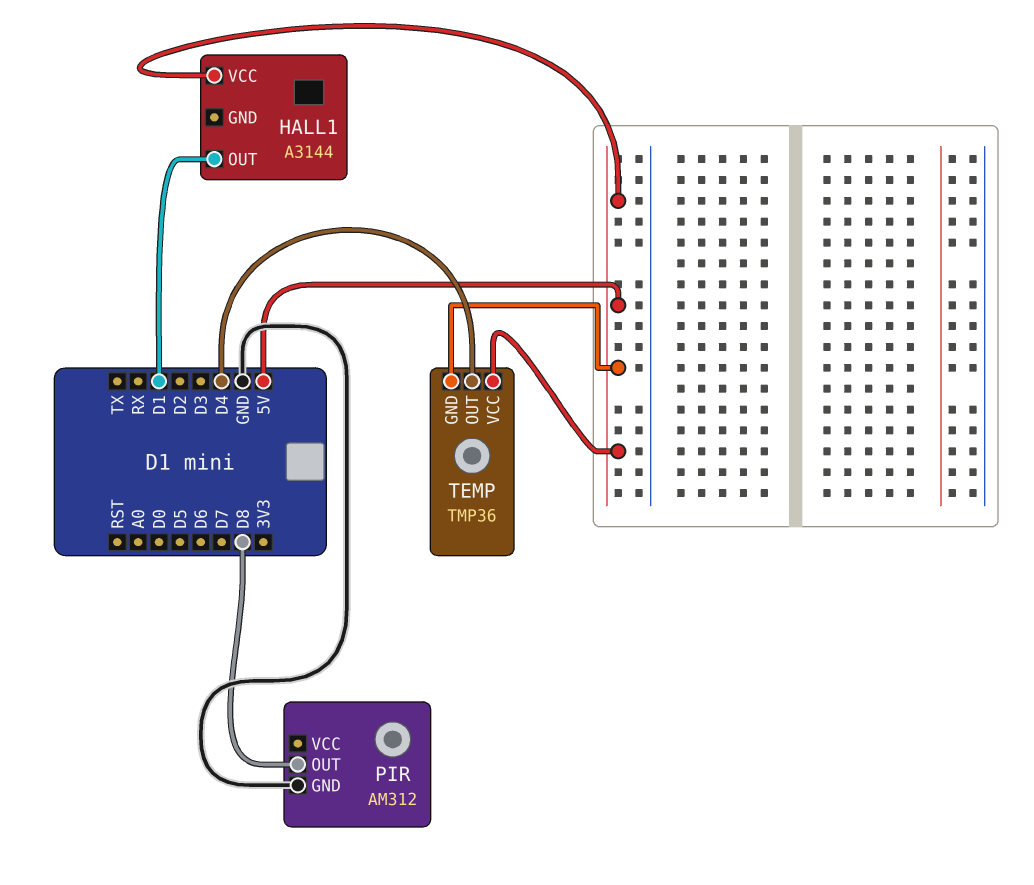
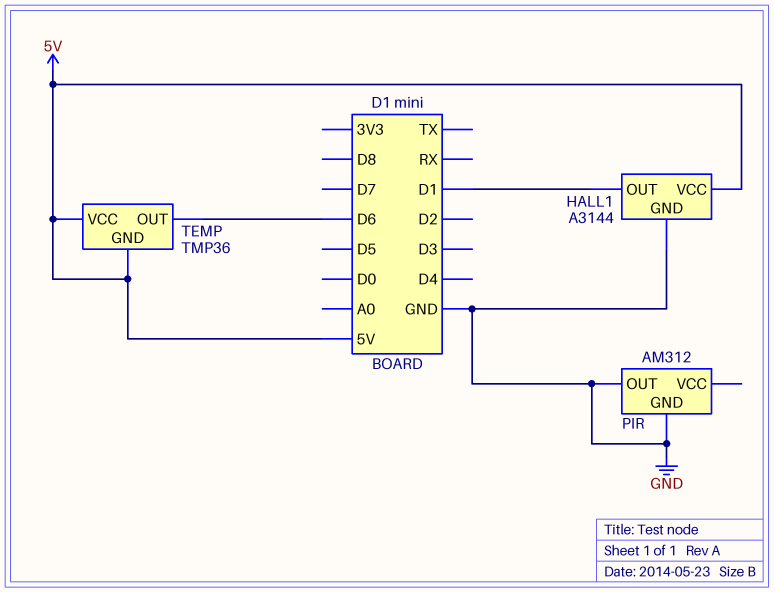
HALL1 pin GND: none -> GND
PIR pin OUT: D8 -> GND
TEMP pin OUT: D4 -> D6

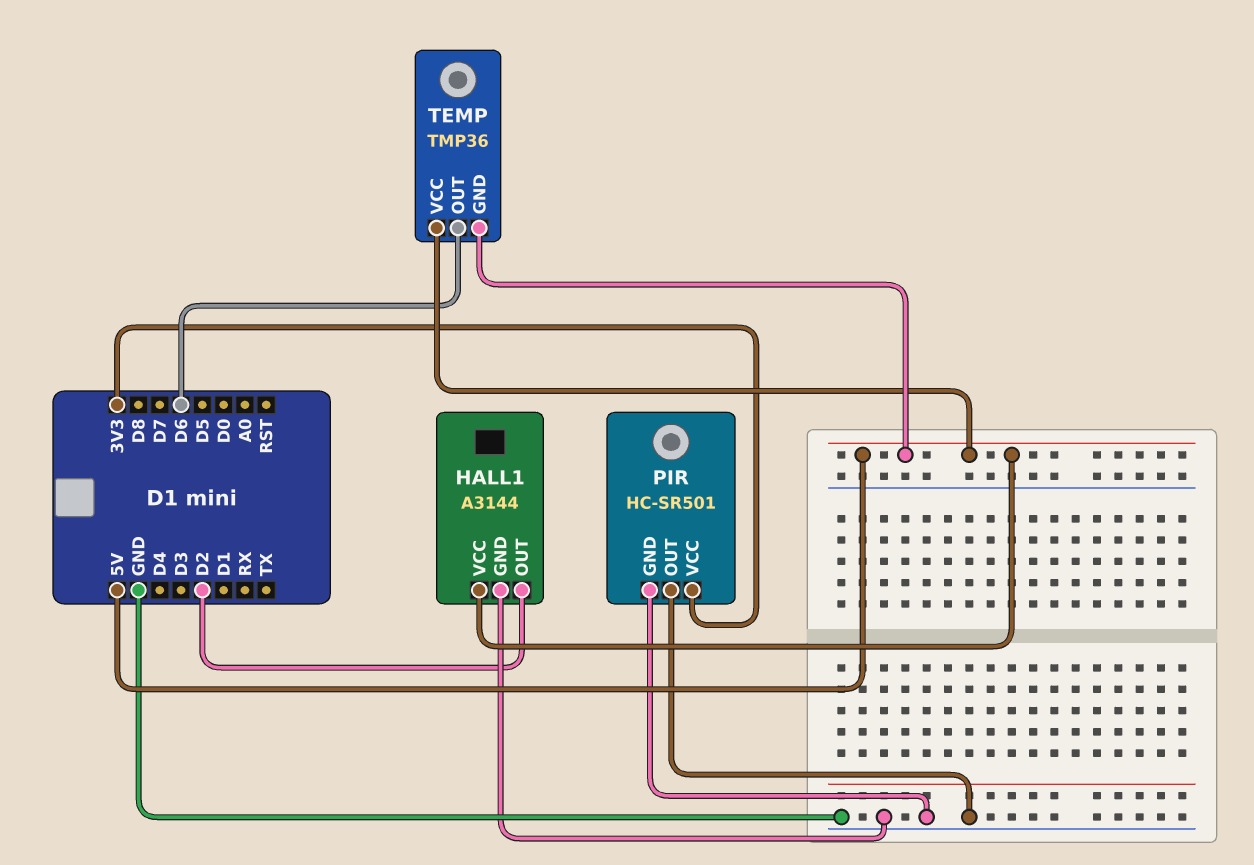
HALL1 pin OUT: D1 -> D2
PIR: AM312 -> HC-SR501
PIR pin VCC: none -> 3V3

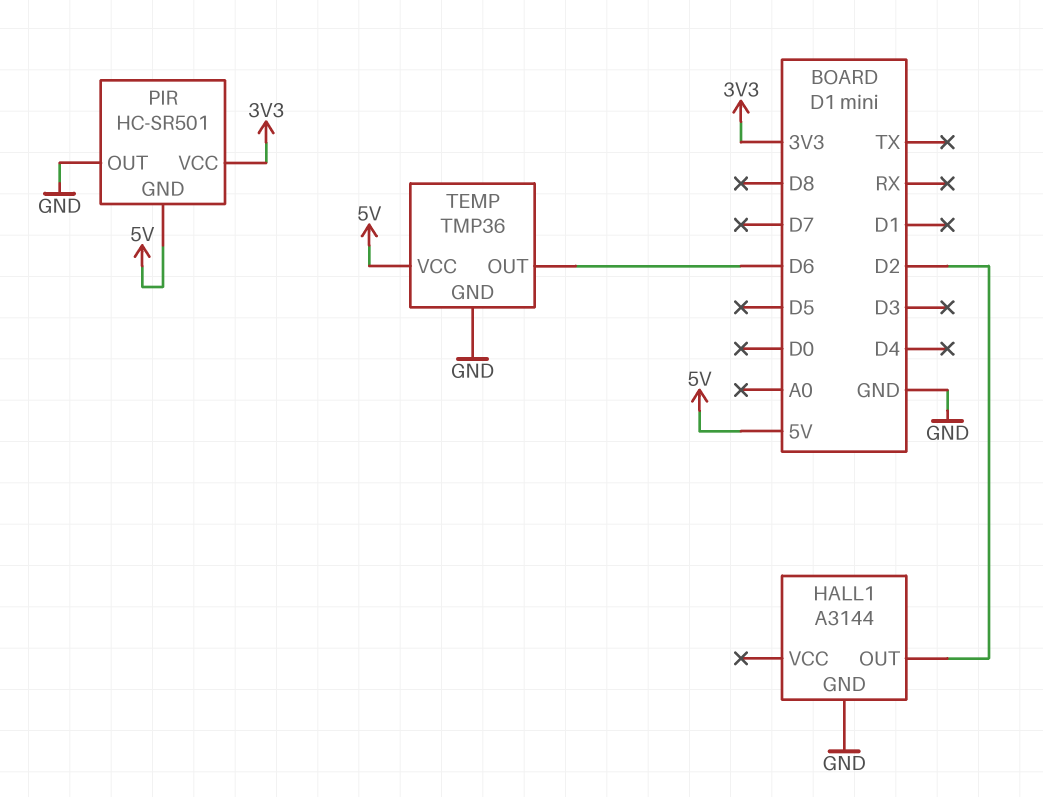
HALL1 pin VCC: 5V -> none
PIR pin GND: GND -> 5V
TEMP pin GND: 5V -> GND

